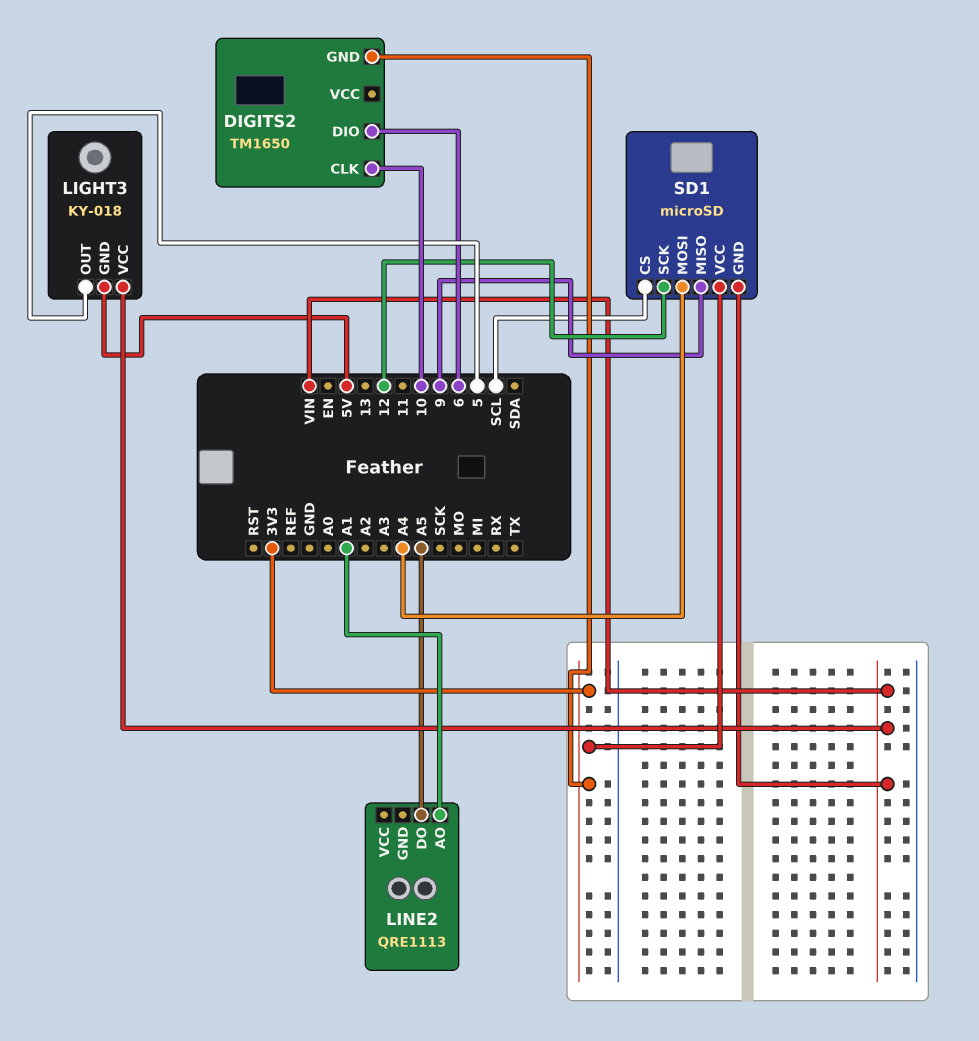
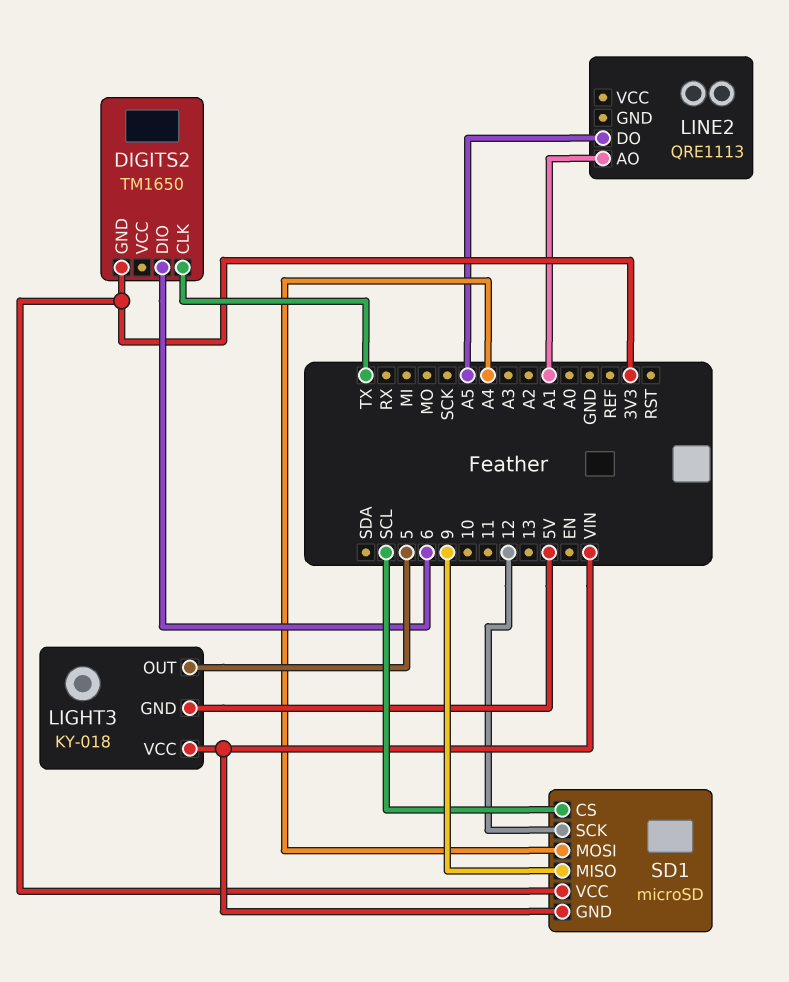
DIGITS2 pin CLK: 10 -> TX

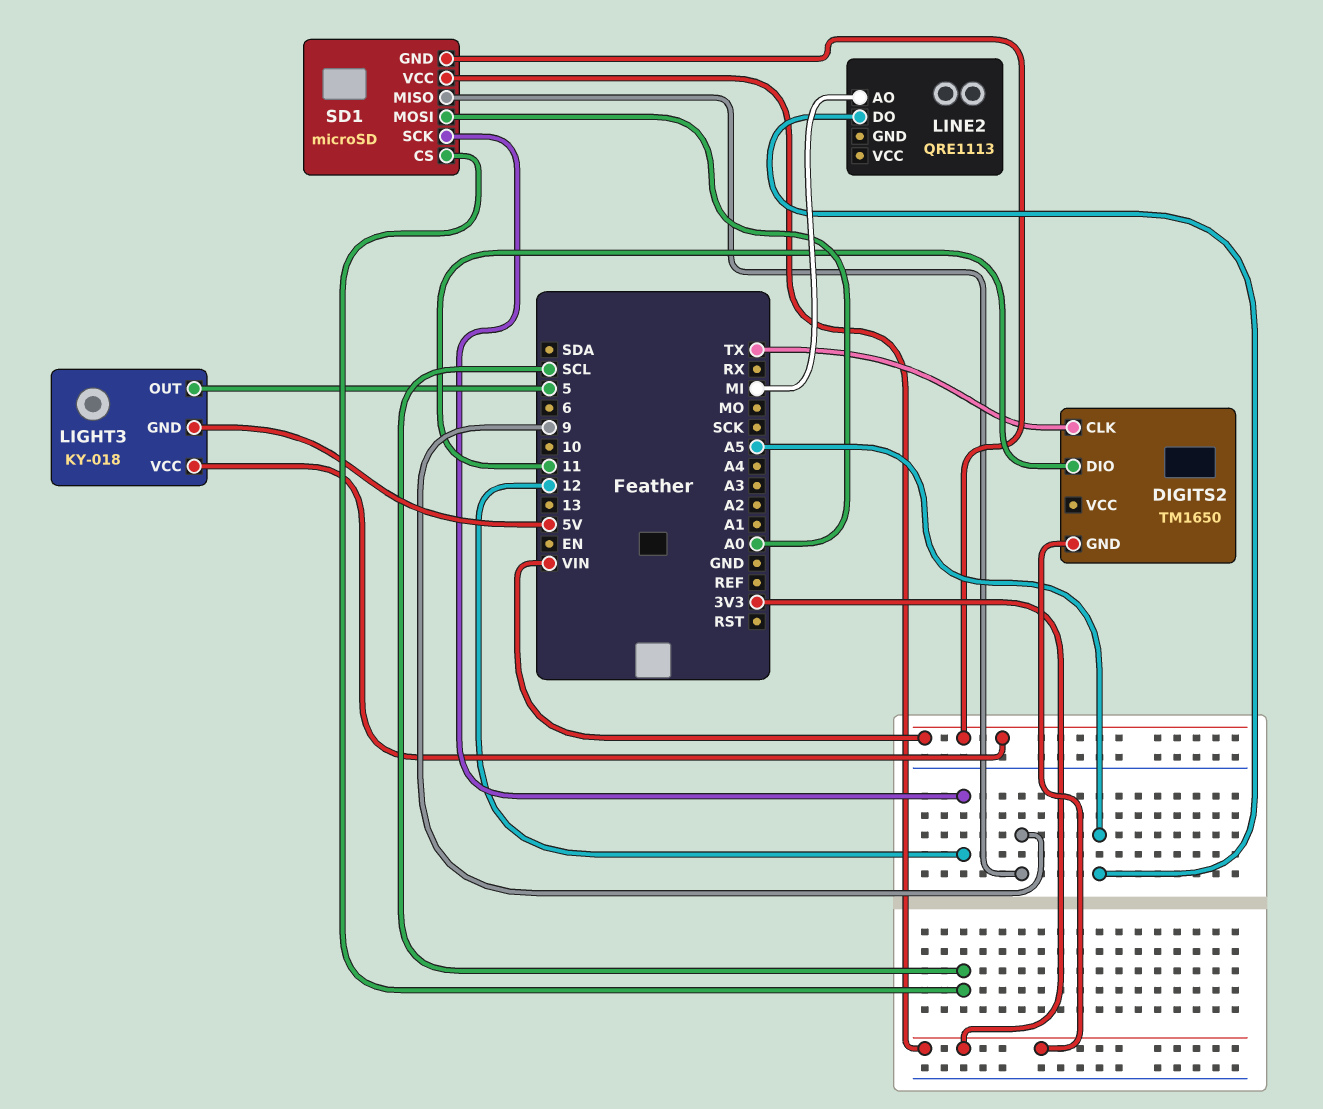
DIGITS2 pin DIO: 6 -> 11
LINE2 pin AO: A1 -> MI
SD1 pin MOSI: A4 -> A0

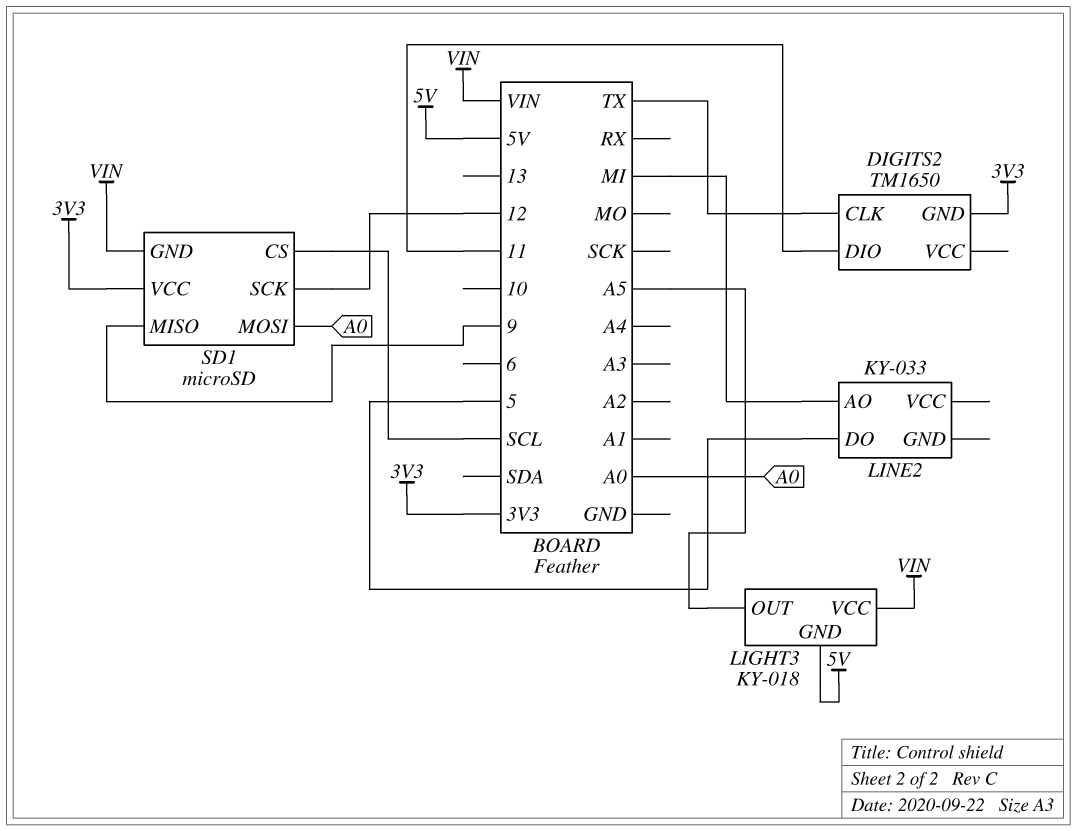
LIGHT3 pin OUT: 5 -> A5
LINE2: QRE1113 -> KY-033
LINE2 pin DO: A5 -> 5

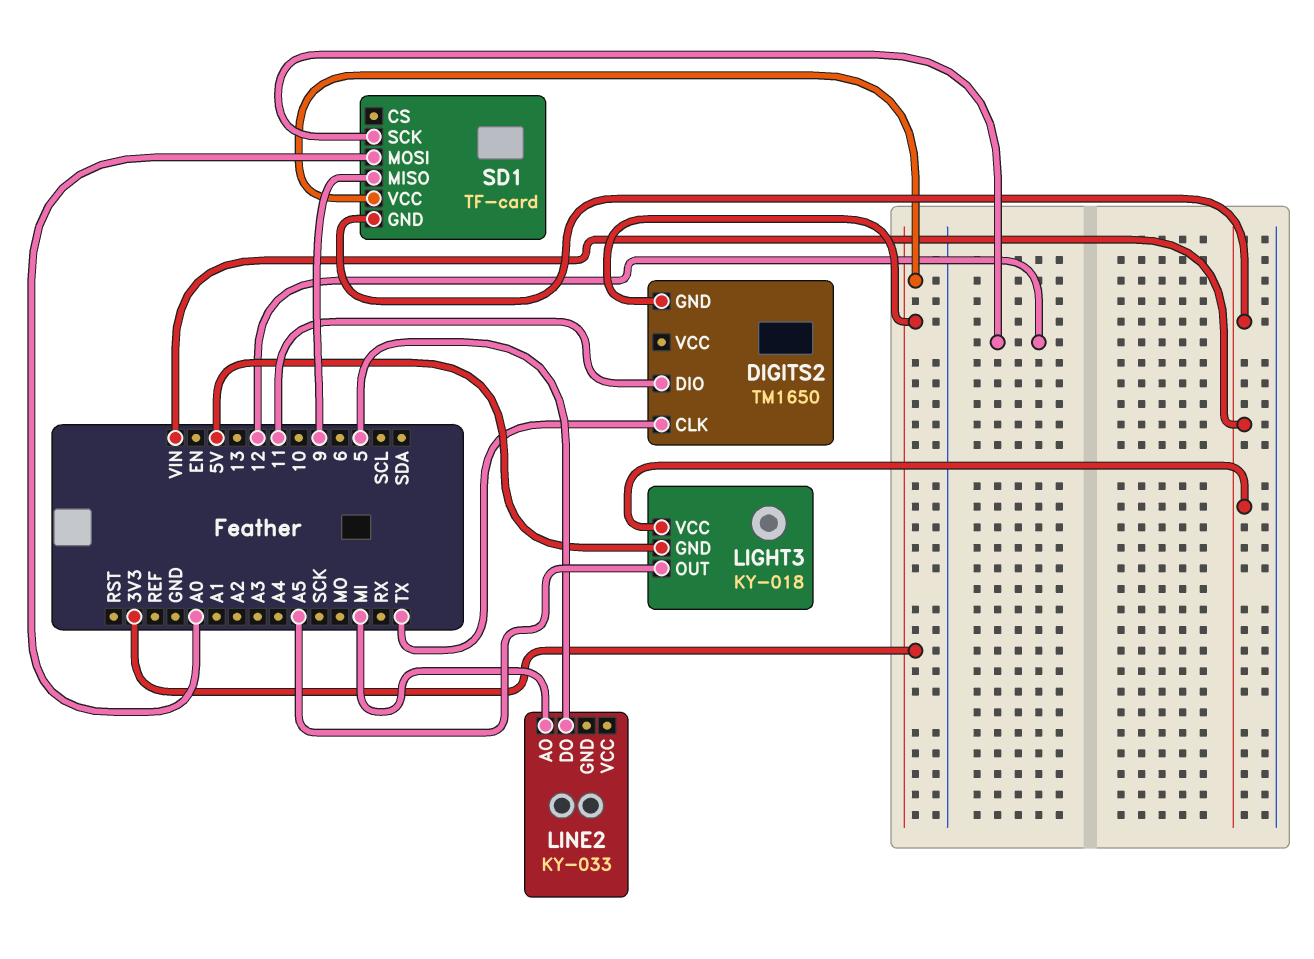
SD1: microSD -> TF-card
SD1 pin CS: SCL -> none

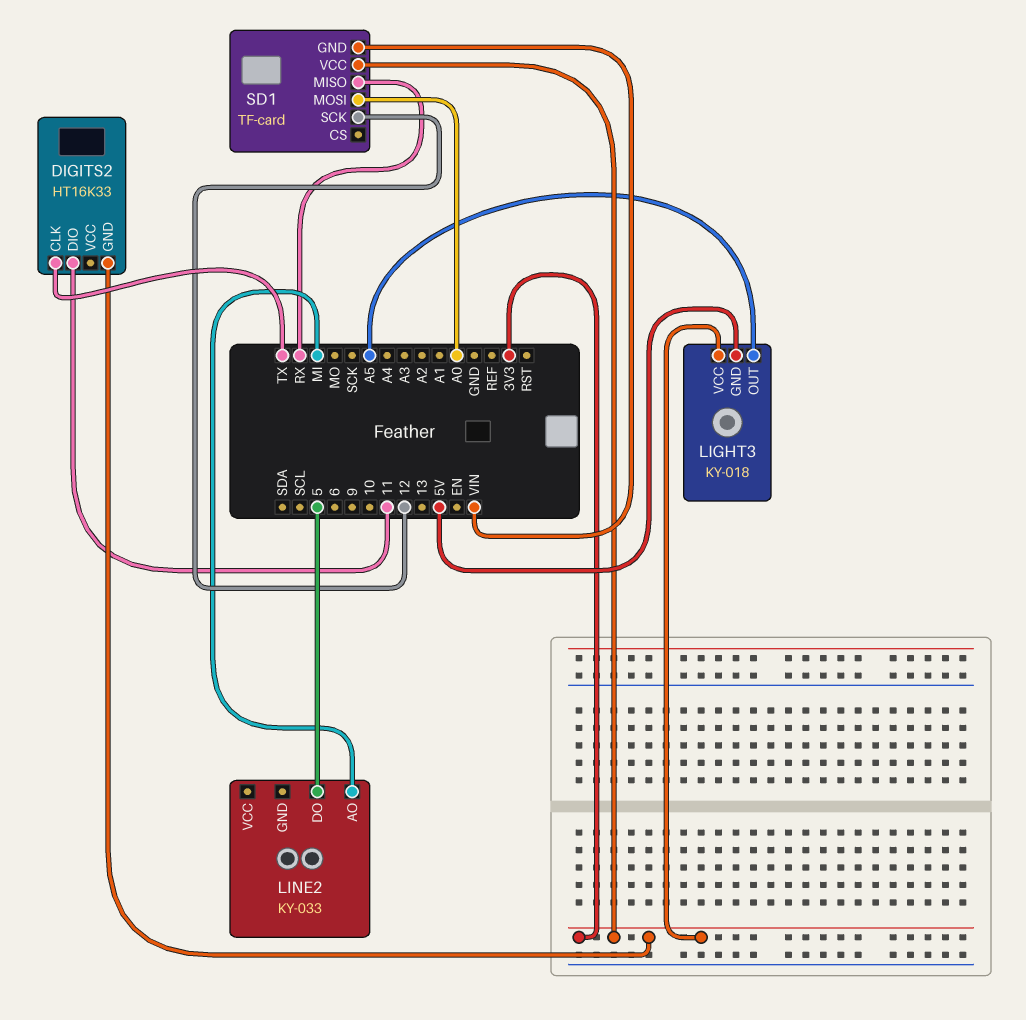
DIGITS2: TM1650 -> HT16K33
LIGHT3 pin VCC: VIN -> 3V3
SD1 pin MISO: 9 -> RX

